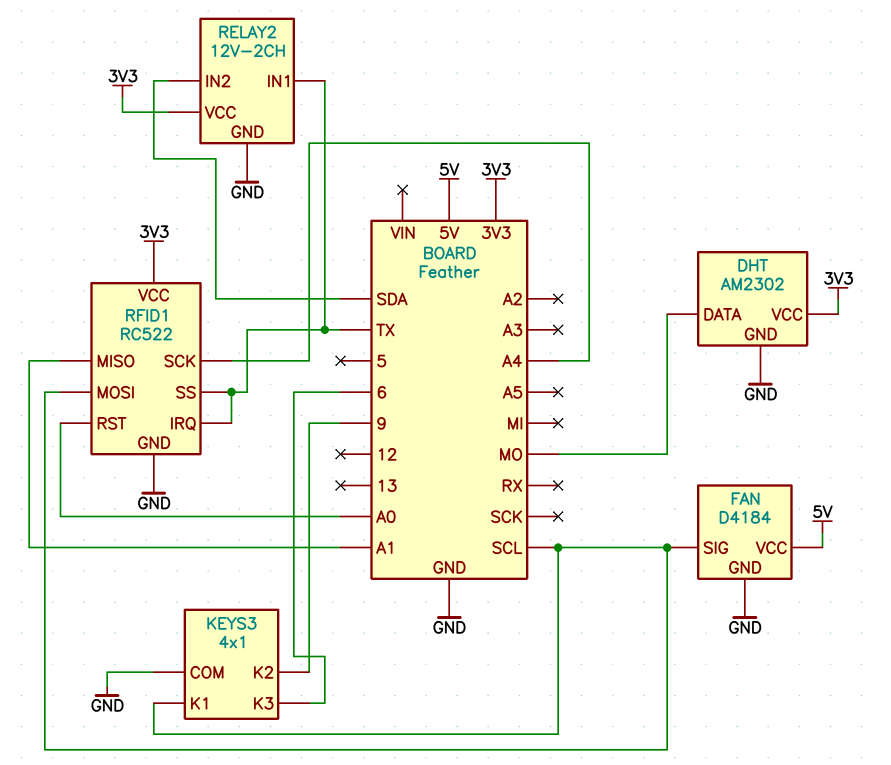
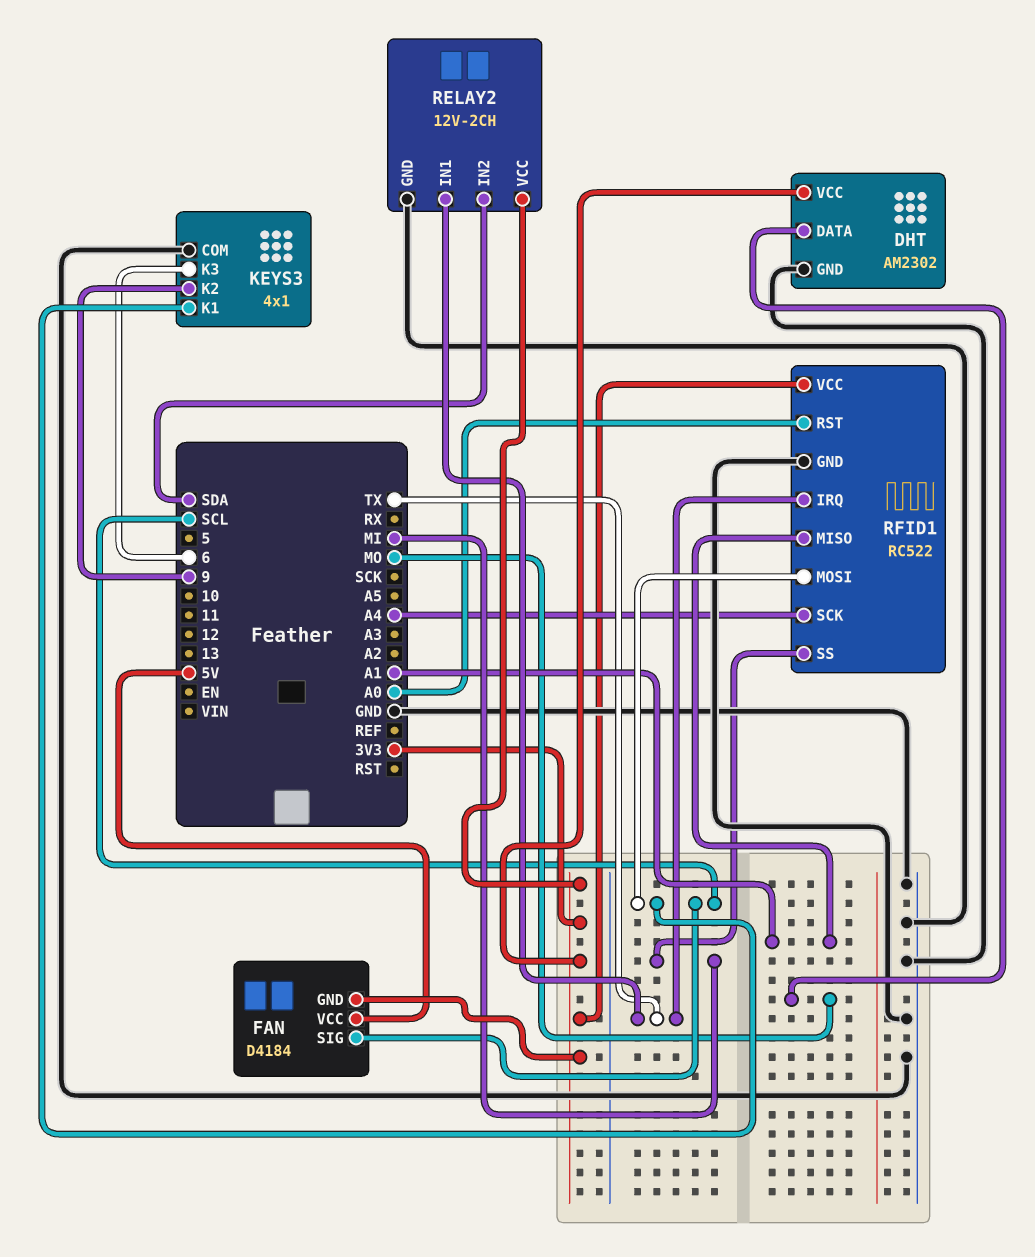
FAN pin GND: GND -> 3V3
RFID1 pin SS: TX -> MI

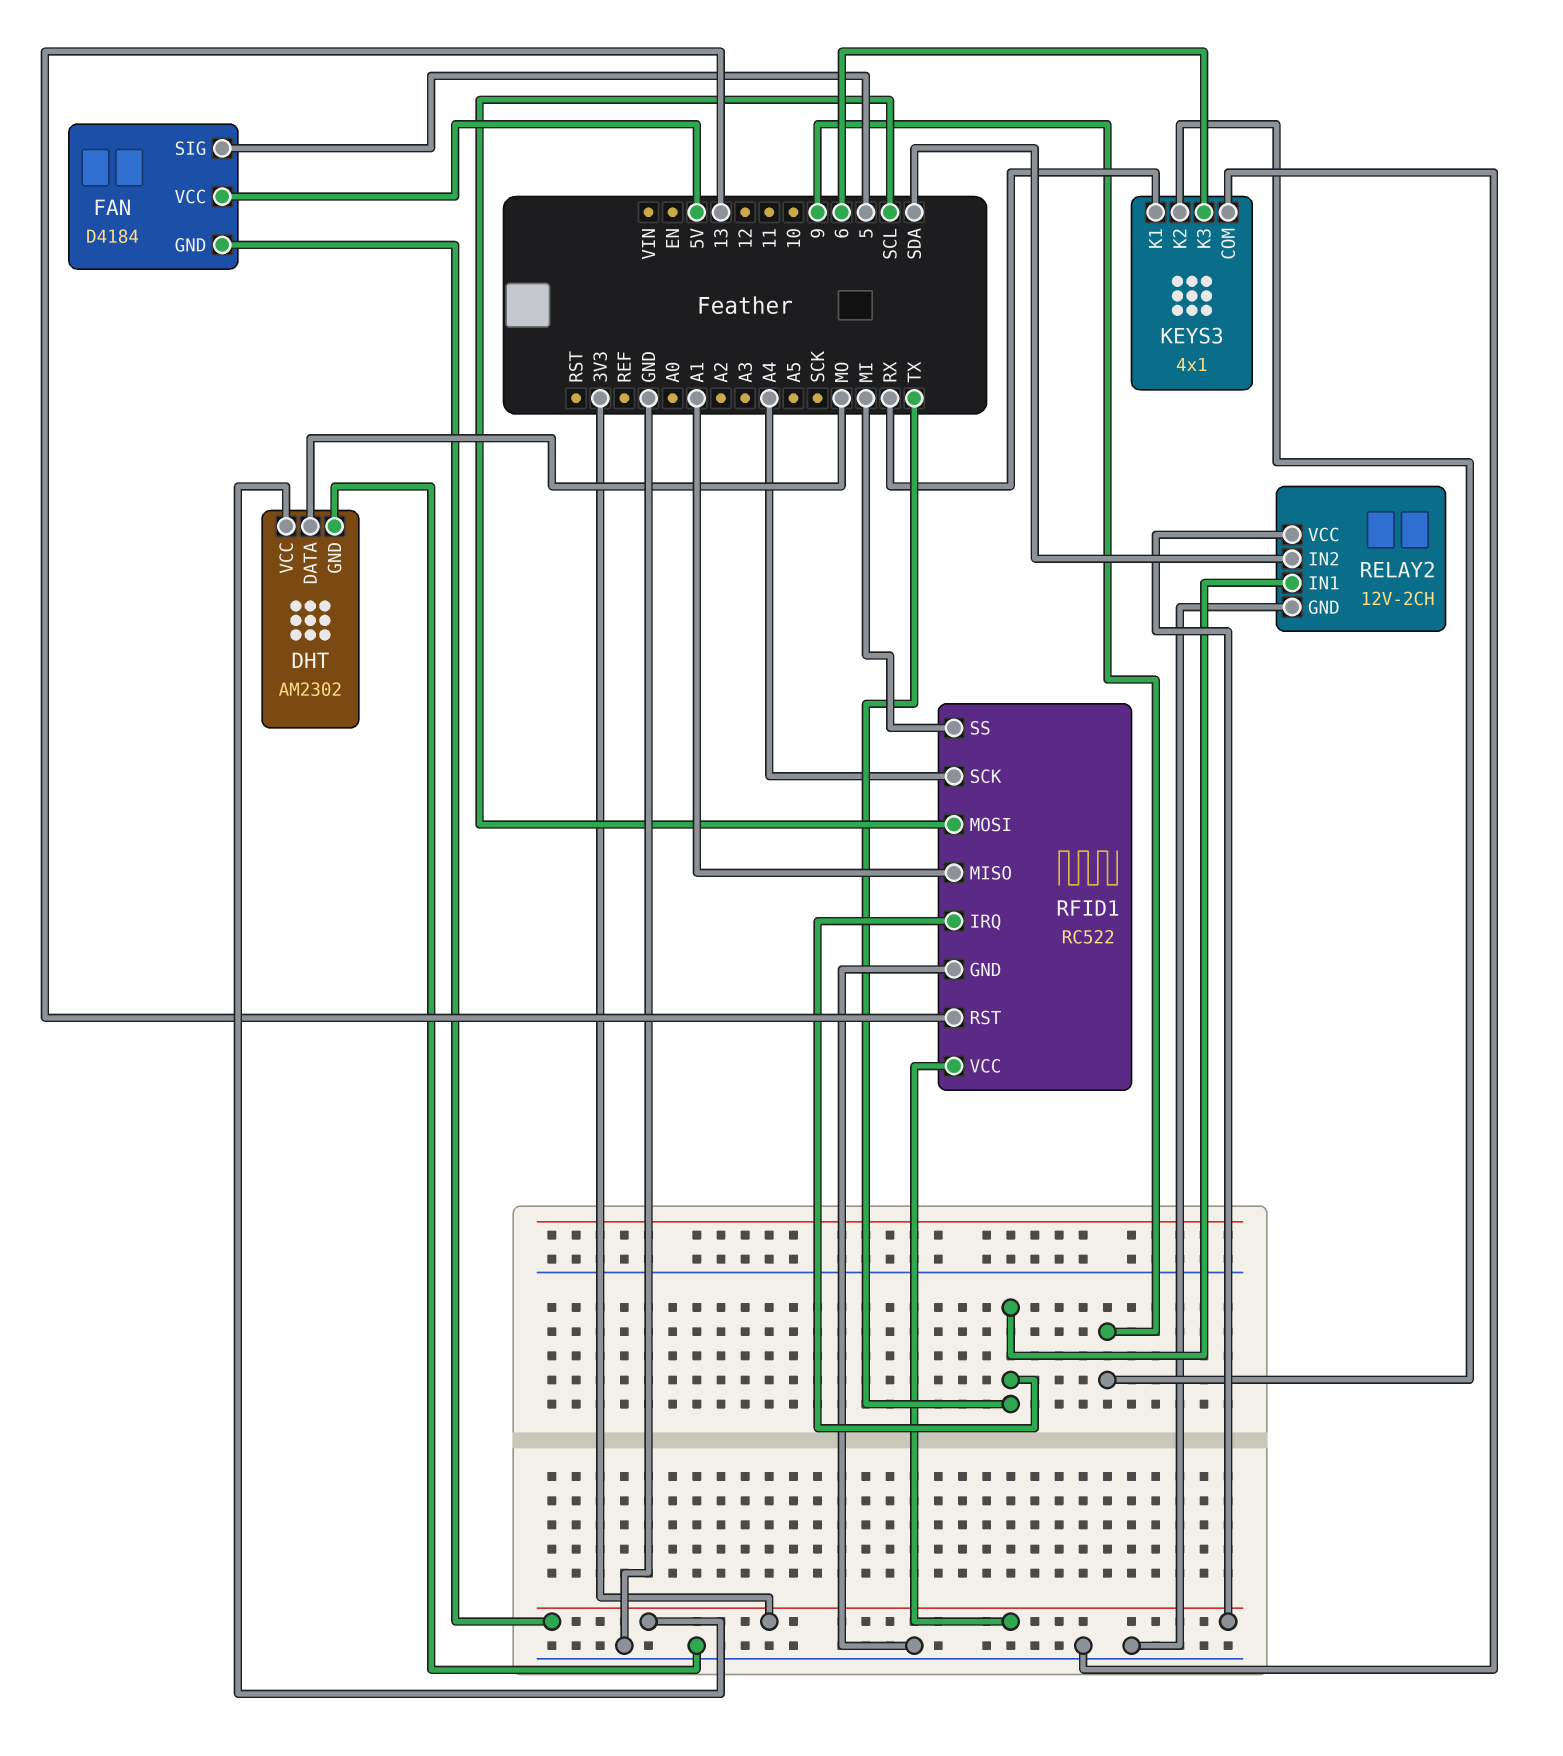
FAN pin SIG: SCL -> 5
KEYS3 pin K1: SCL -> RX
RFID1 pin RST: A0 -> 13

